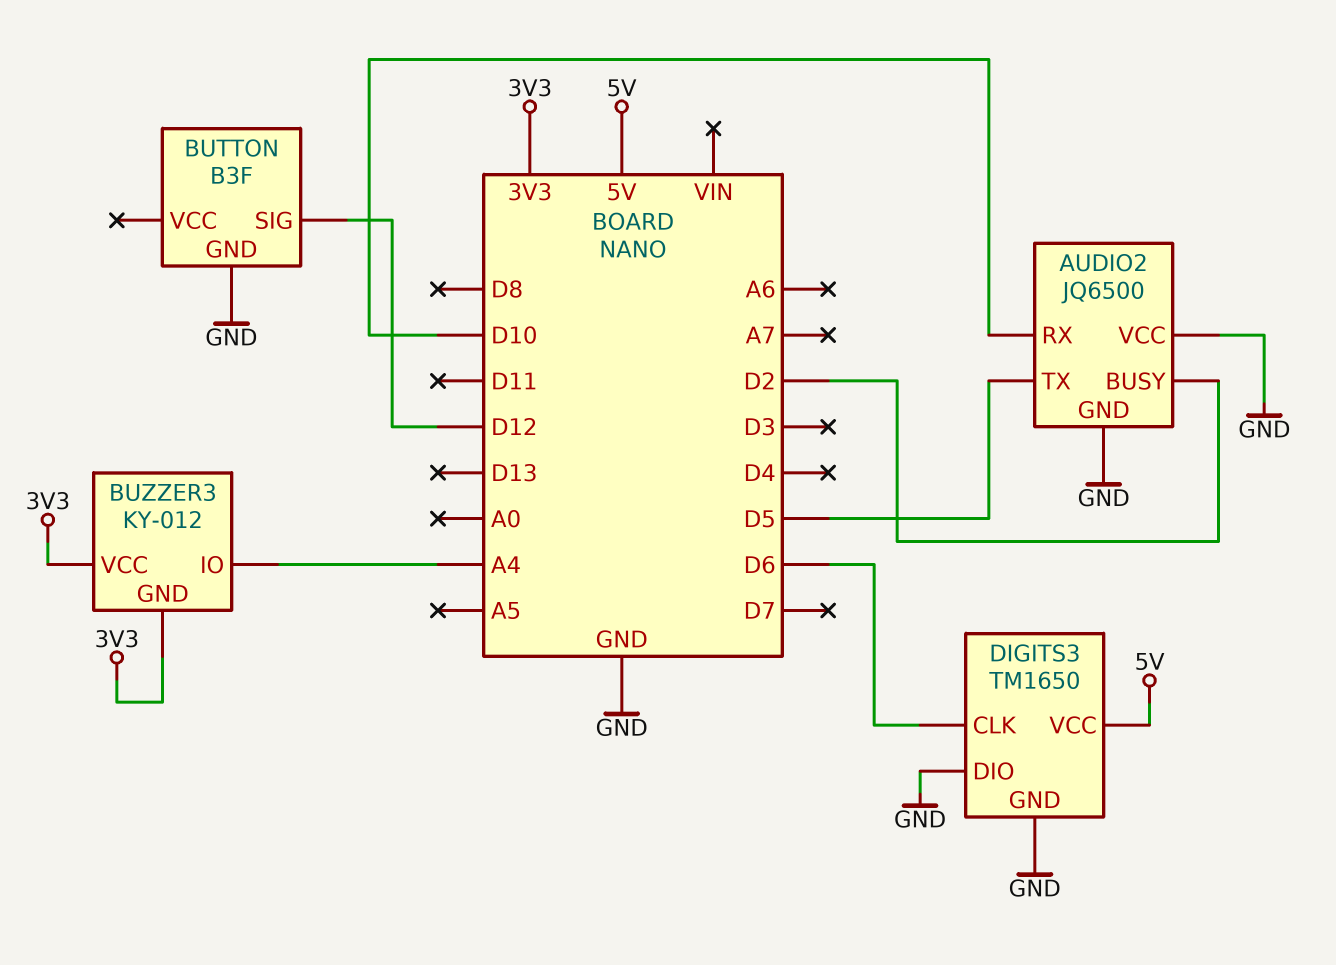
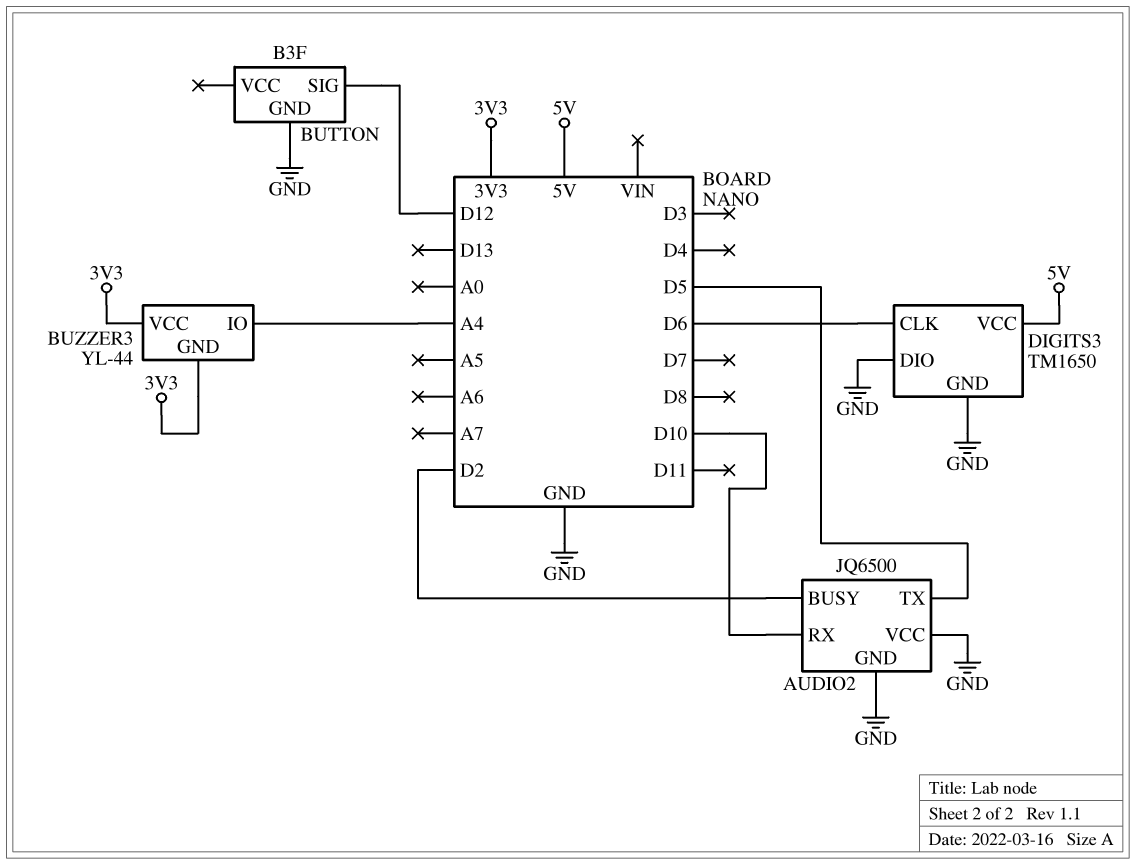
BUZZER3: KY-012 -> YL-44

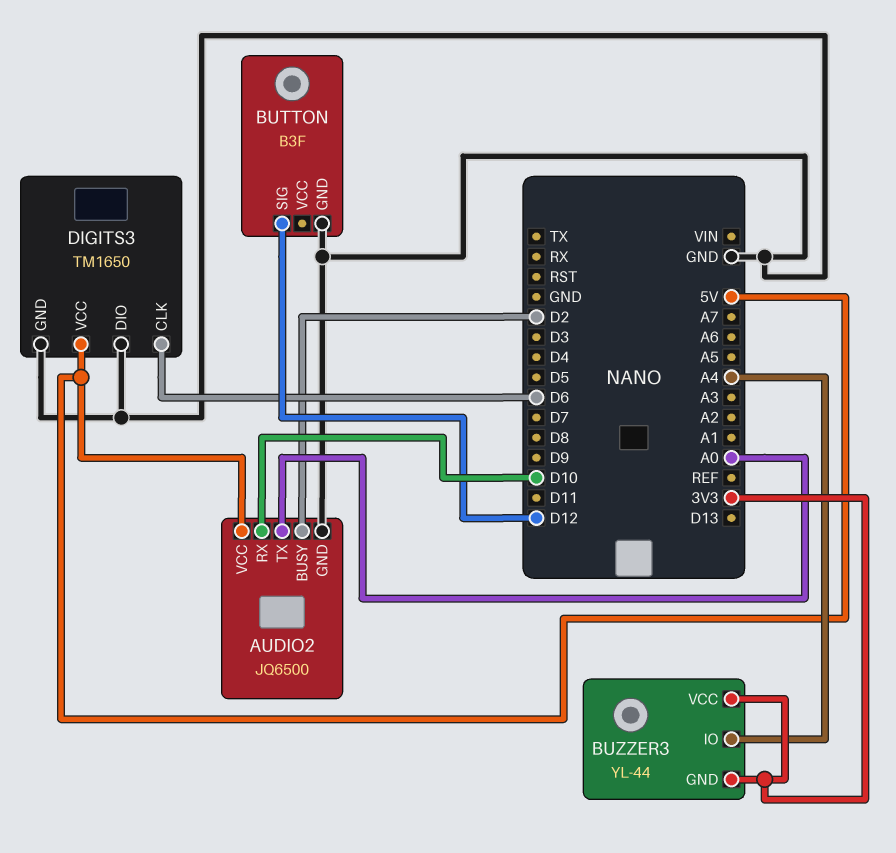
AUDIO2 pin TX: D5 -> A0
AUDIO2 pin VCC: GND -> 5V

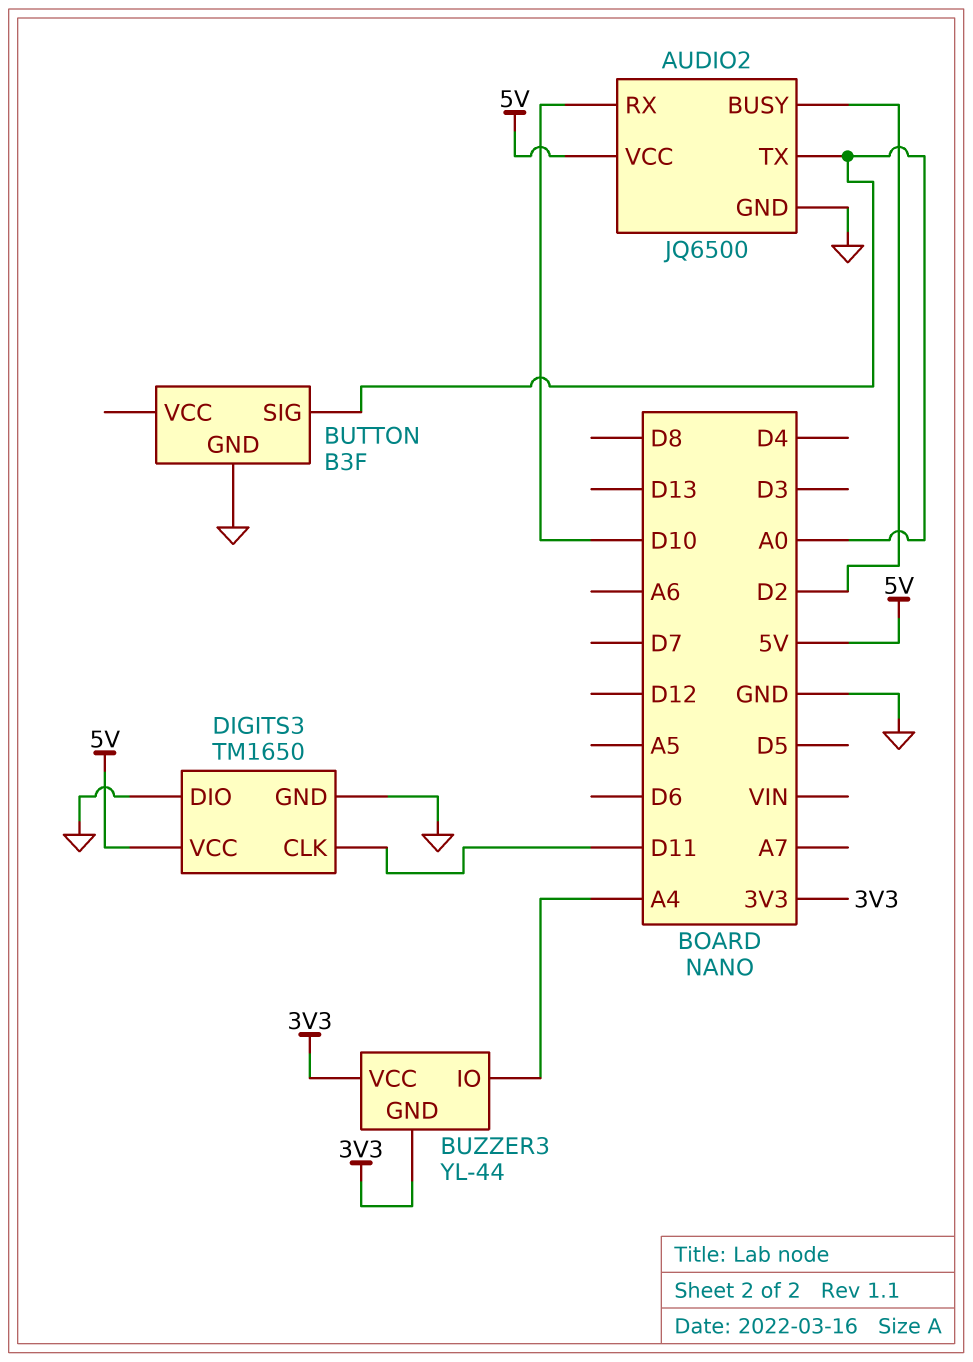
BUTTON pin SIG: D12 -> A0
DIGITS3 pin CLK: D6 -> D11

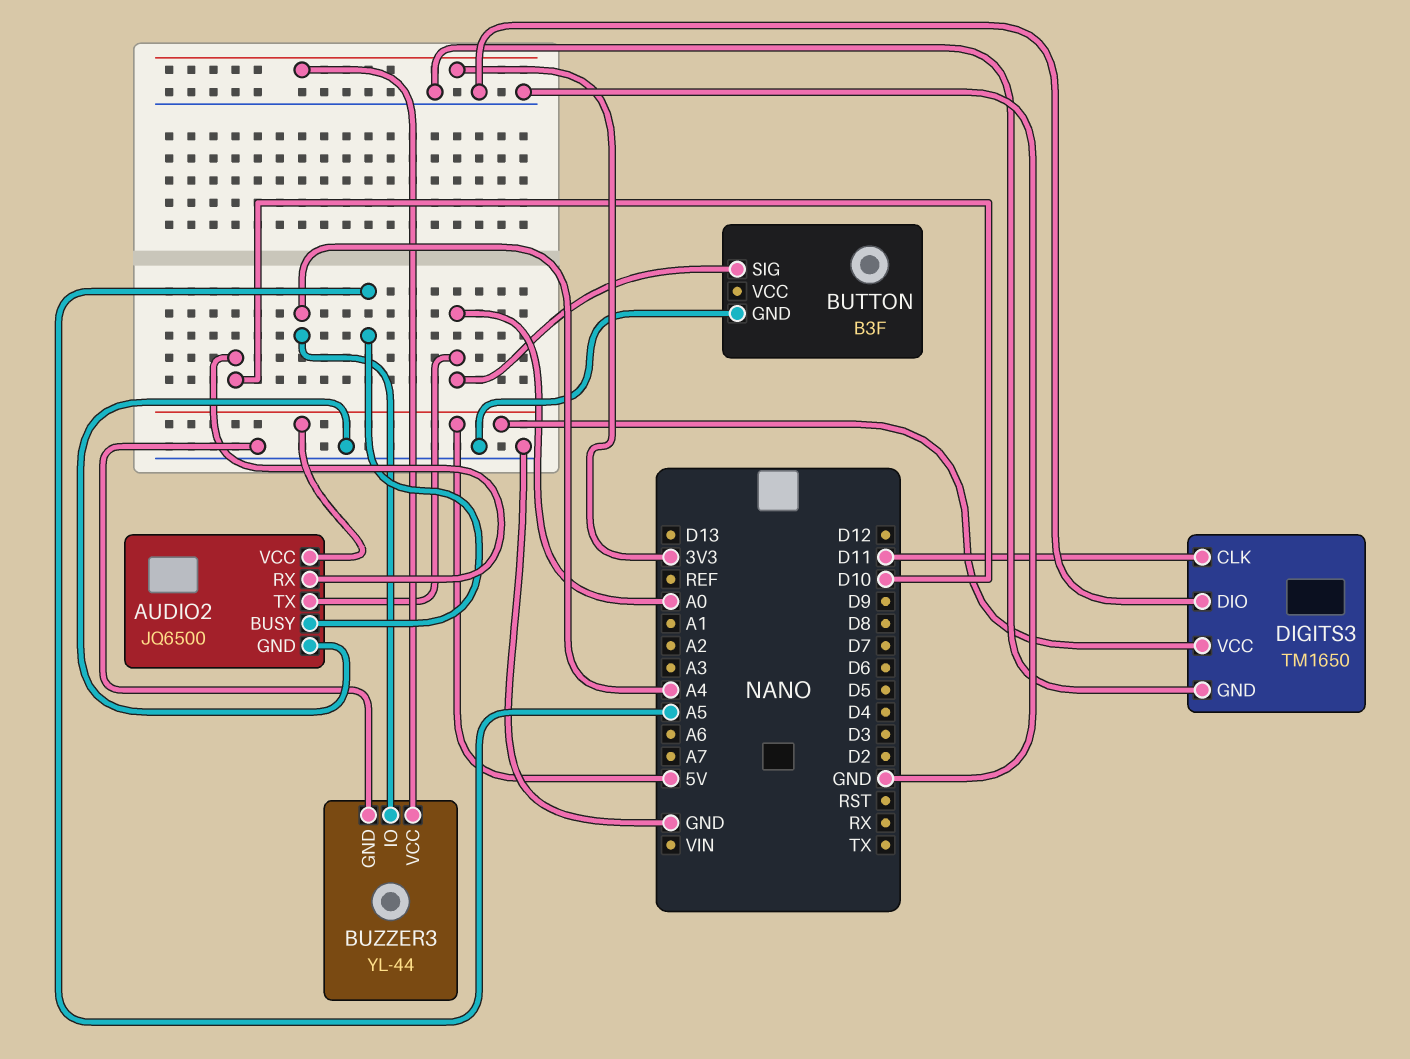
AUDIO2 pin BUSY: D2 -> A5
BUZZER3 pin GND: 3V3 -> GND

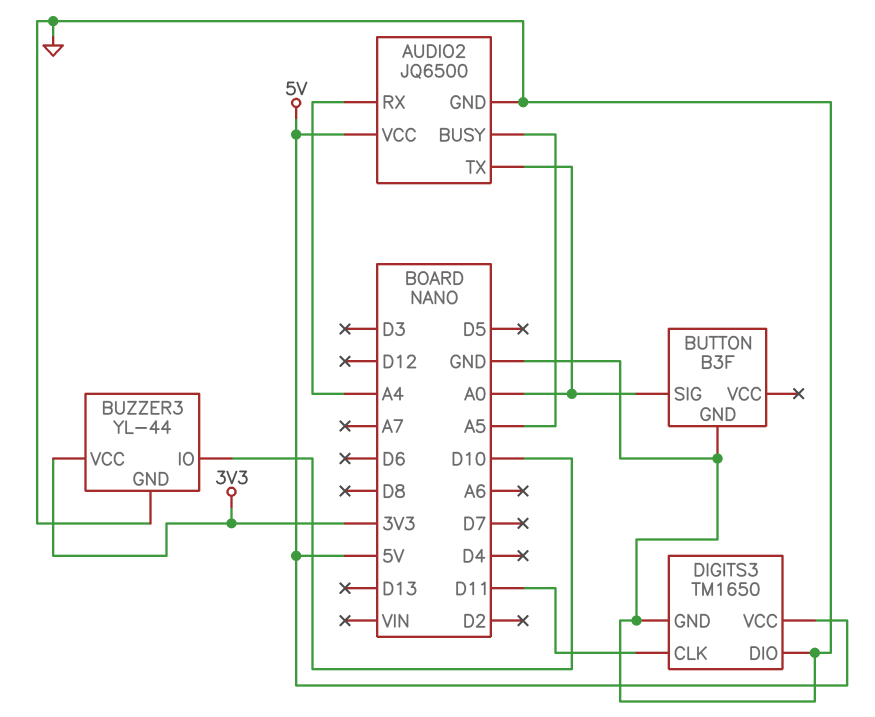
AUDIO2 pin RX: D10 -> A4
BUZZER3 pin IO: A4 -> D10

